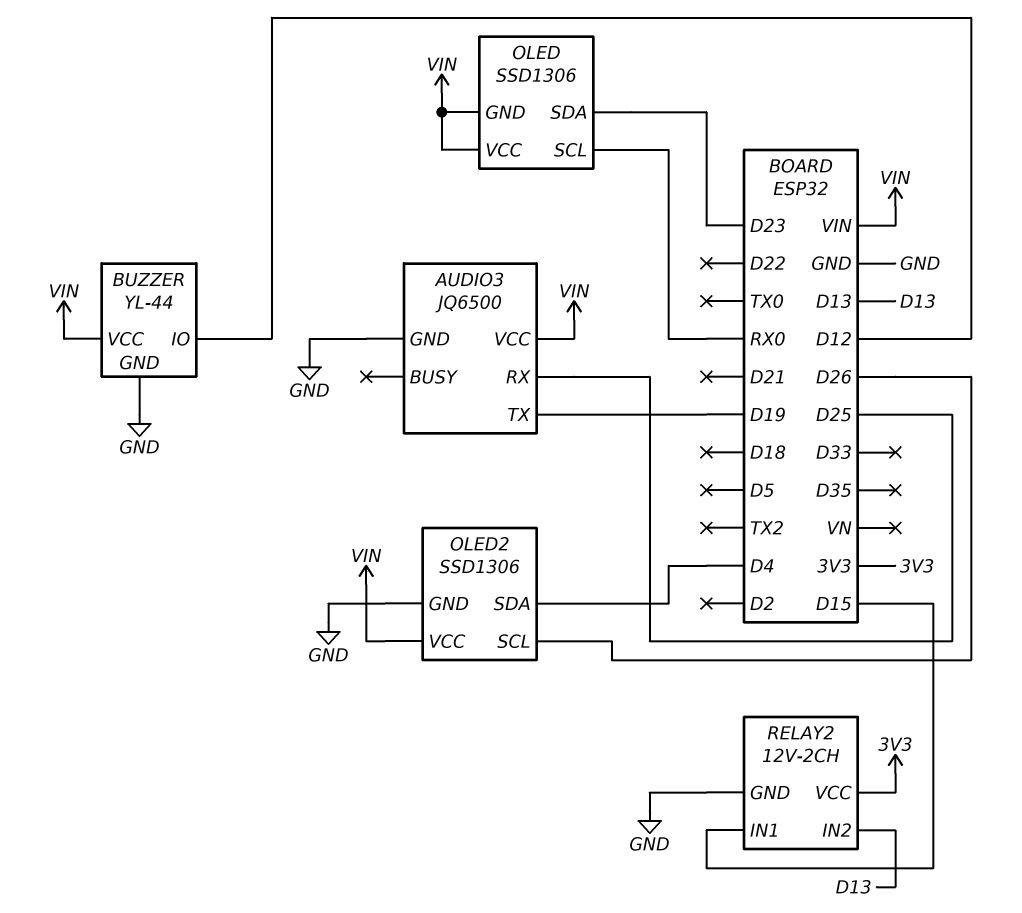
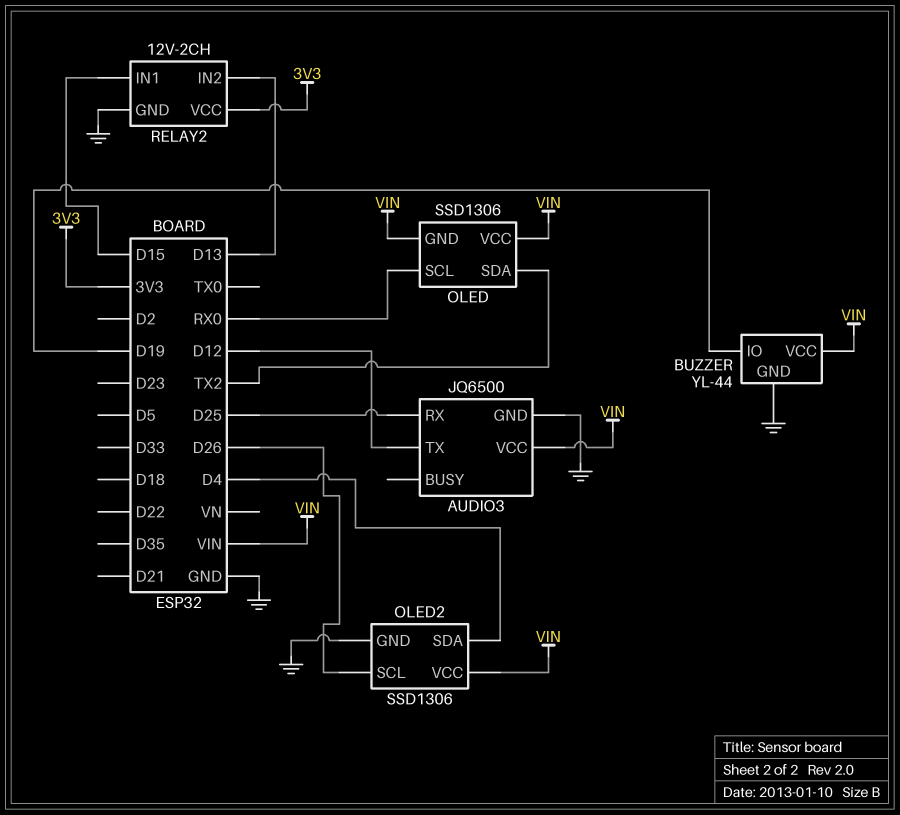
AUDIO3 pin TX: D19 -> D12
BUZZER pin IO: D12 -> D19
OLED pin SDA: D23 -> TX2

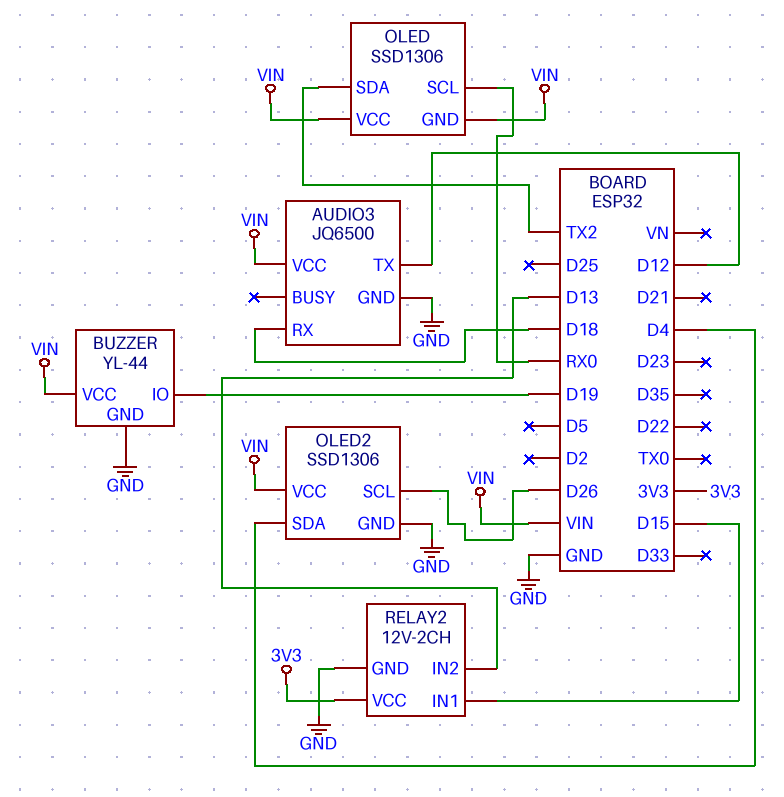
AUDIO3 pin RX: D25 -> D18

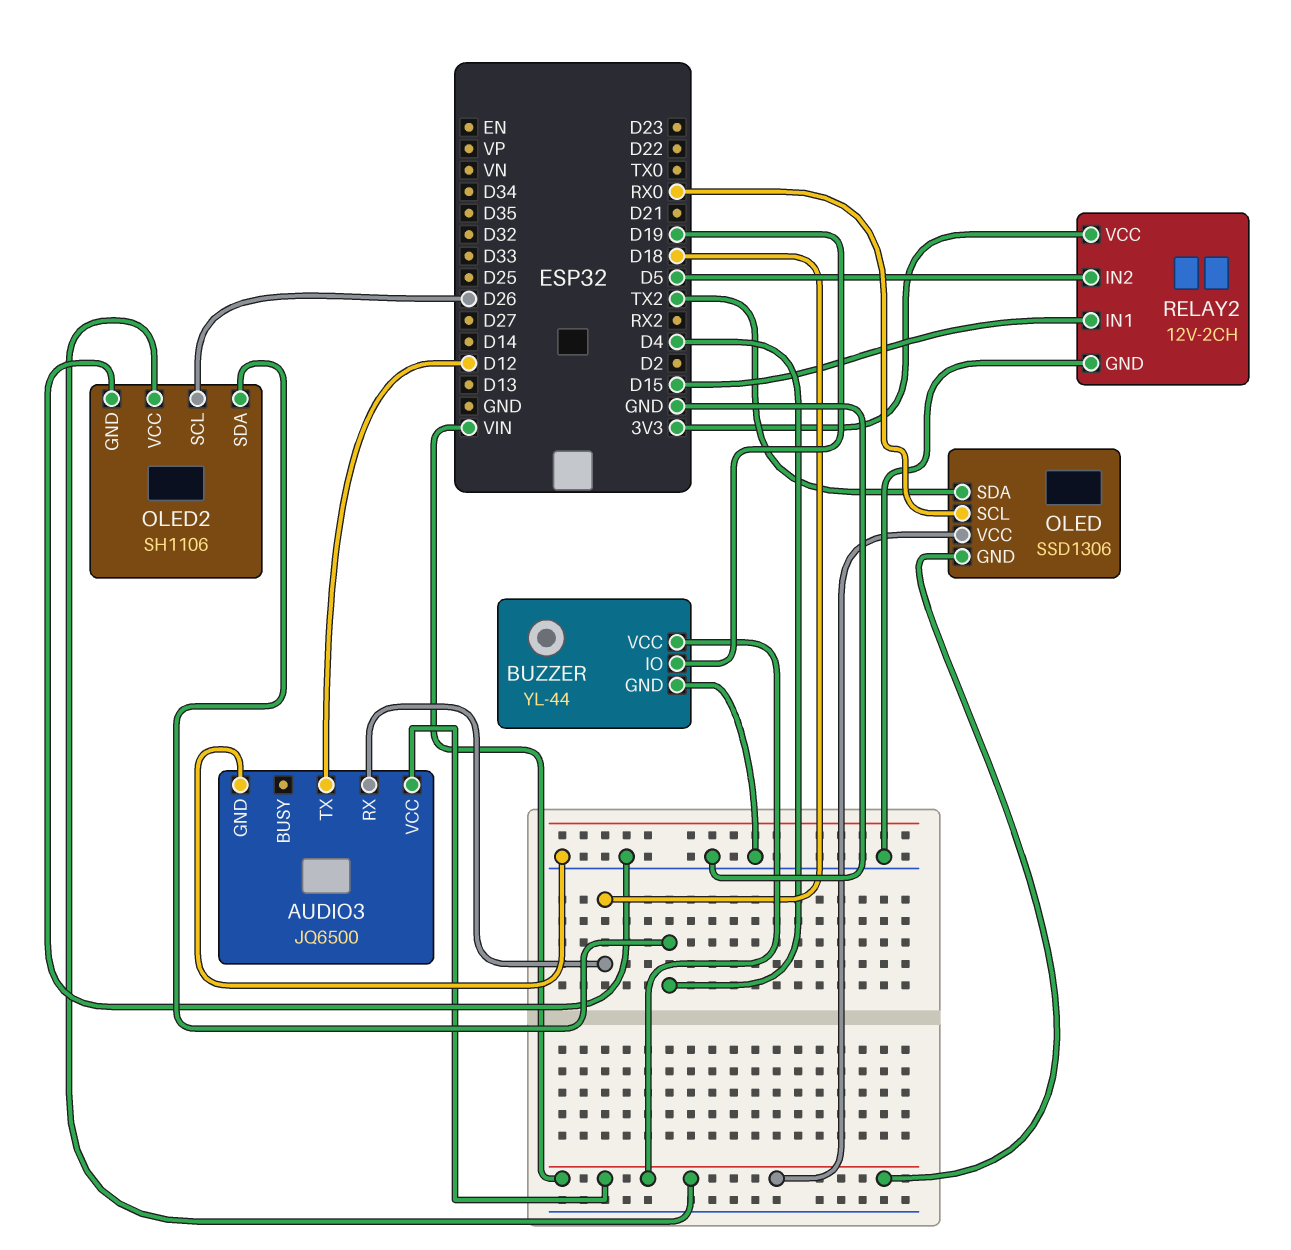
OLED2: SSD1306 -> SH1106
RELAY2 pin IN2: D13 -> D5

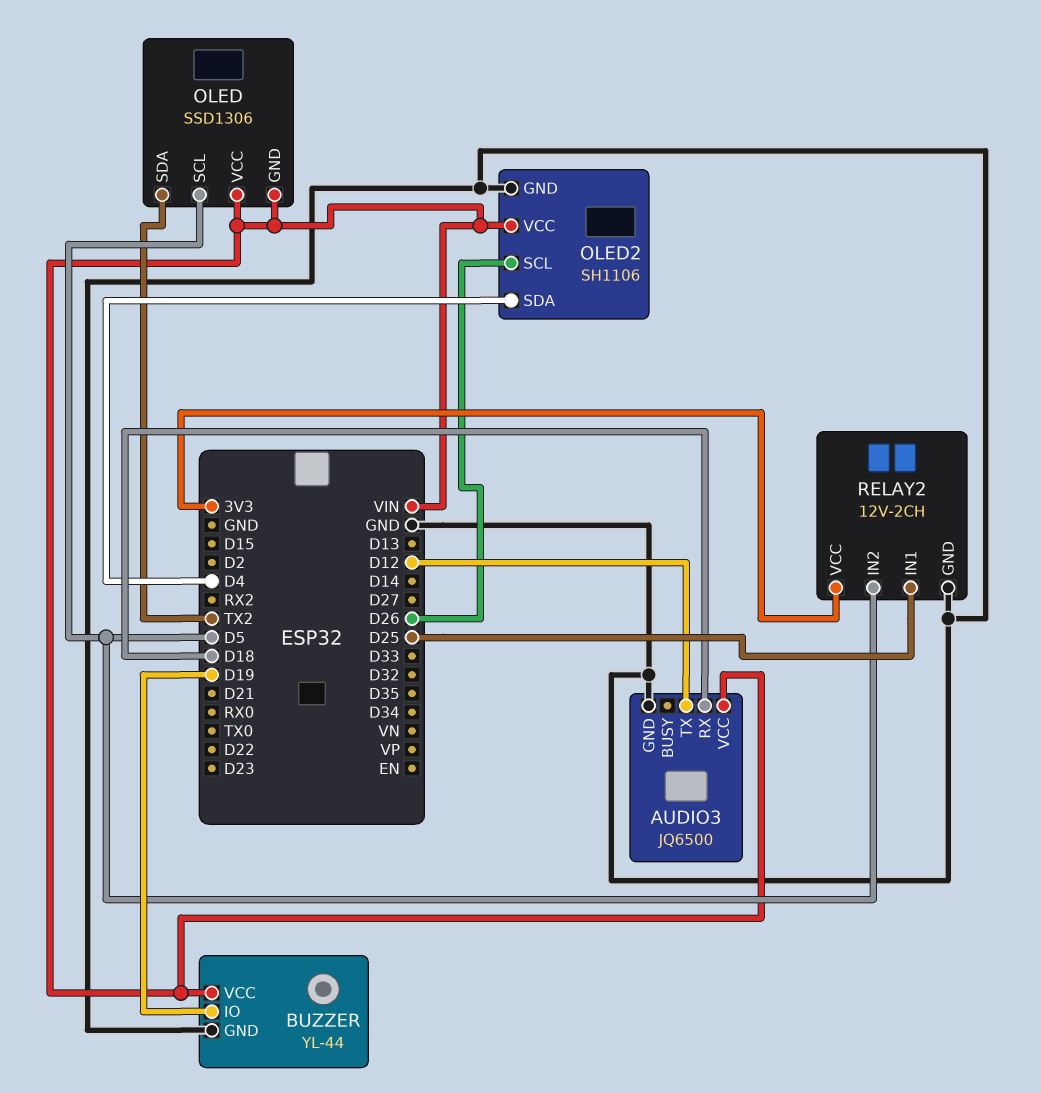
OLED pin SCL: RX0 -> D5
RELAY2 pin IN1: D15 -> D25

